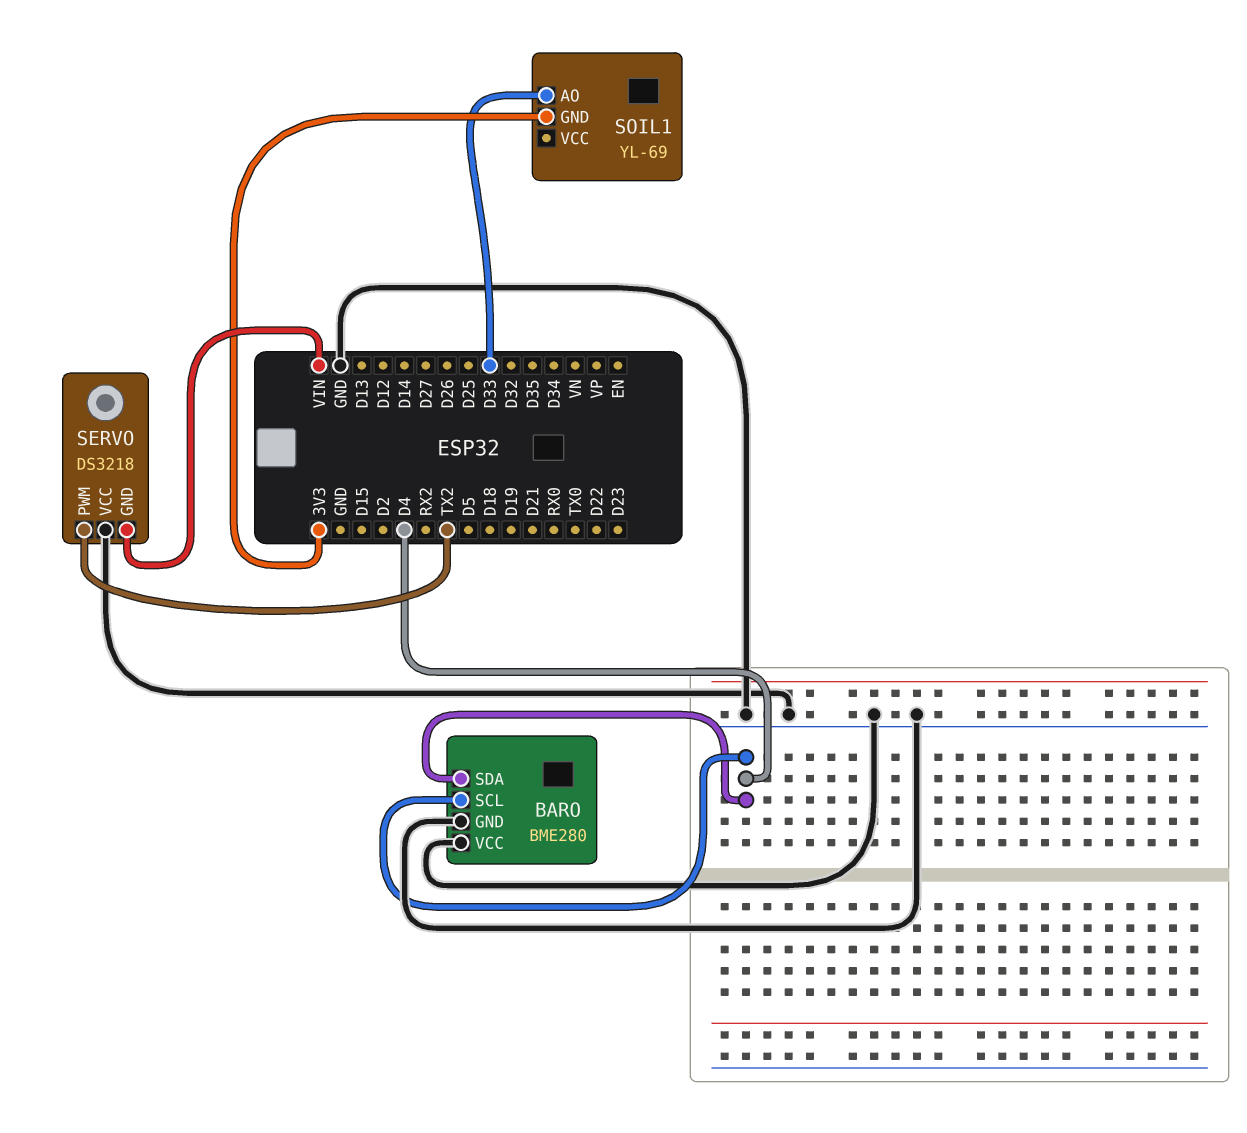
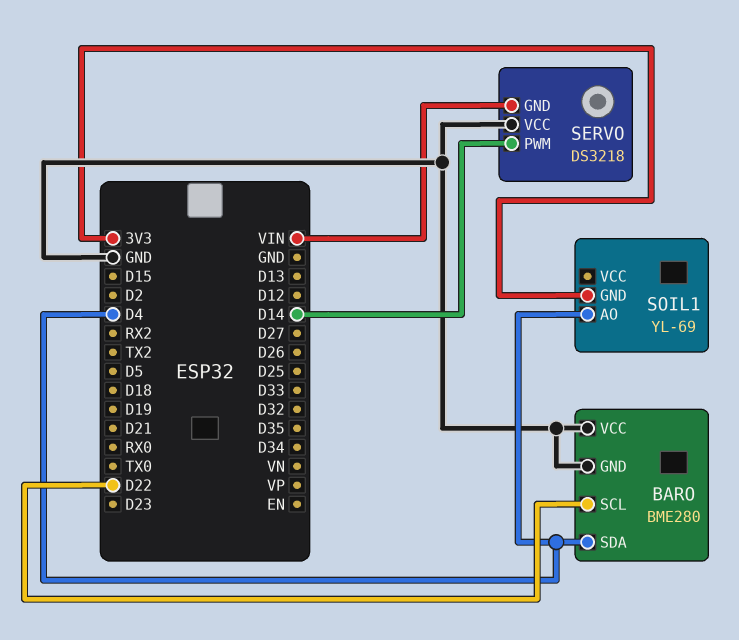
BARO pin SCL: D4 -> D22
SERVO pin PWM: TX2 -> D14
SOIL1 pin AO: D33 -> D4

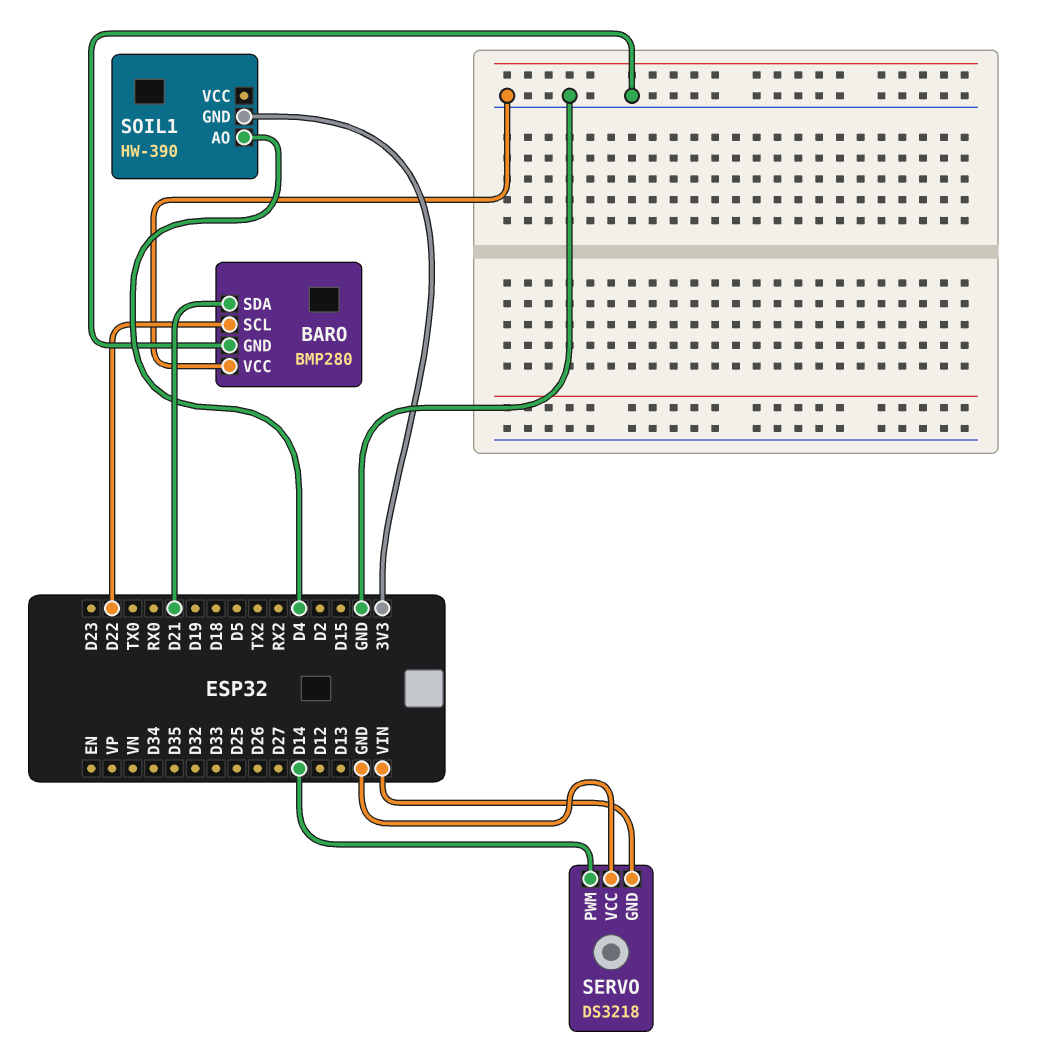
BARO: BME280 -> BMP280
BARO pin SDA: D4 -> D21
SOIL1: YL-69 -> HW-390

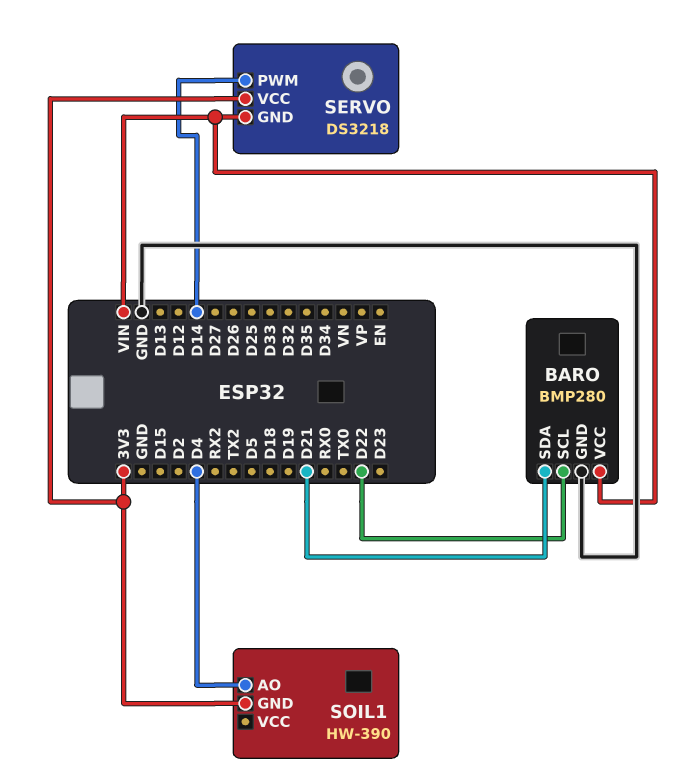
BARO pin VCC: GND -> VIN
SERVO pin VCC: GND -> 3V3

